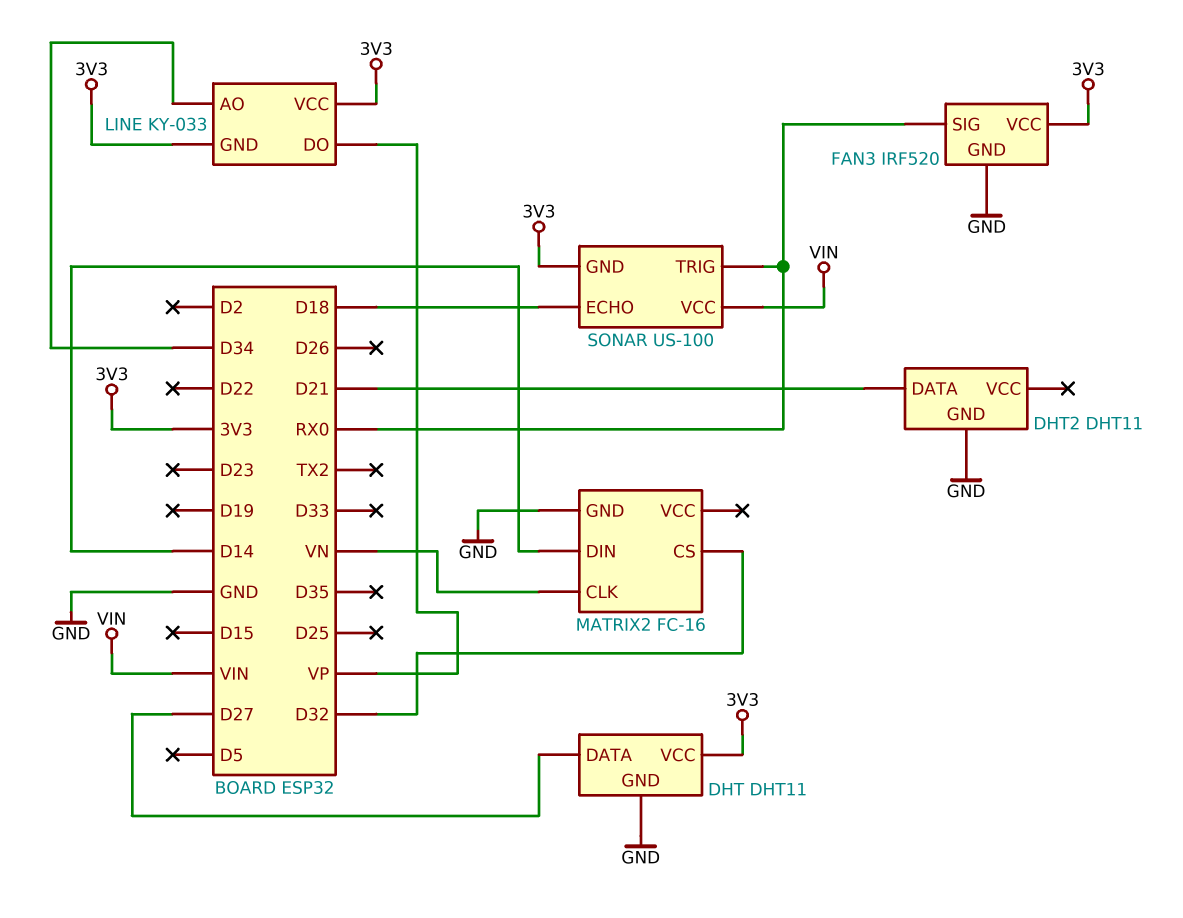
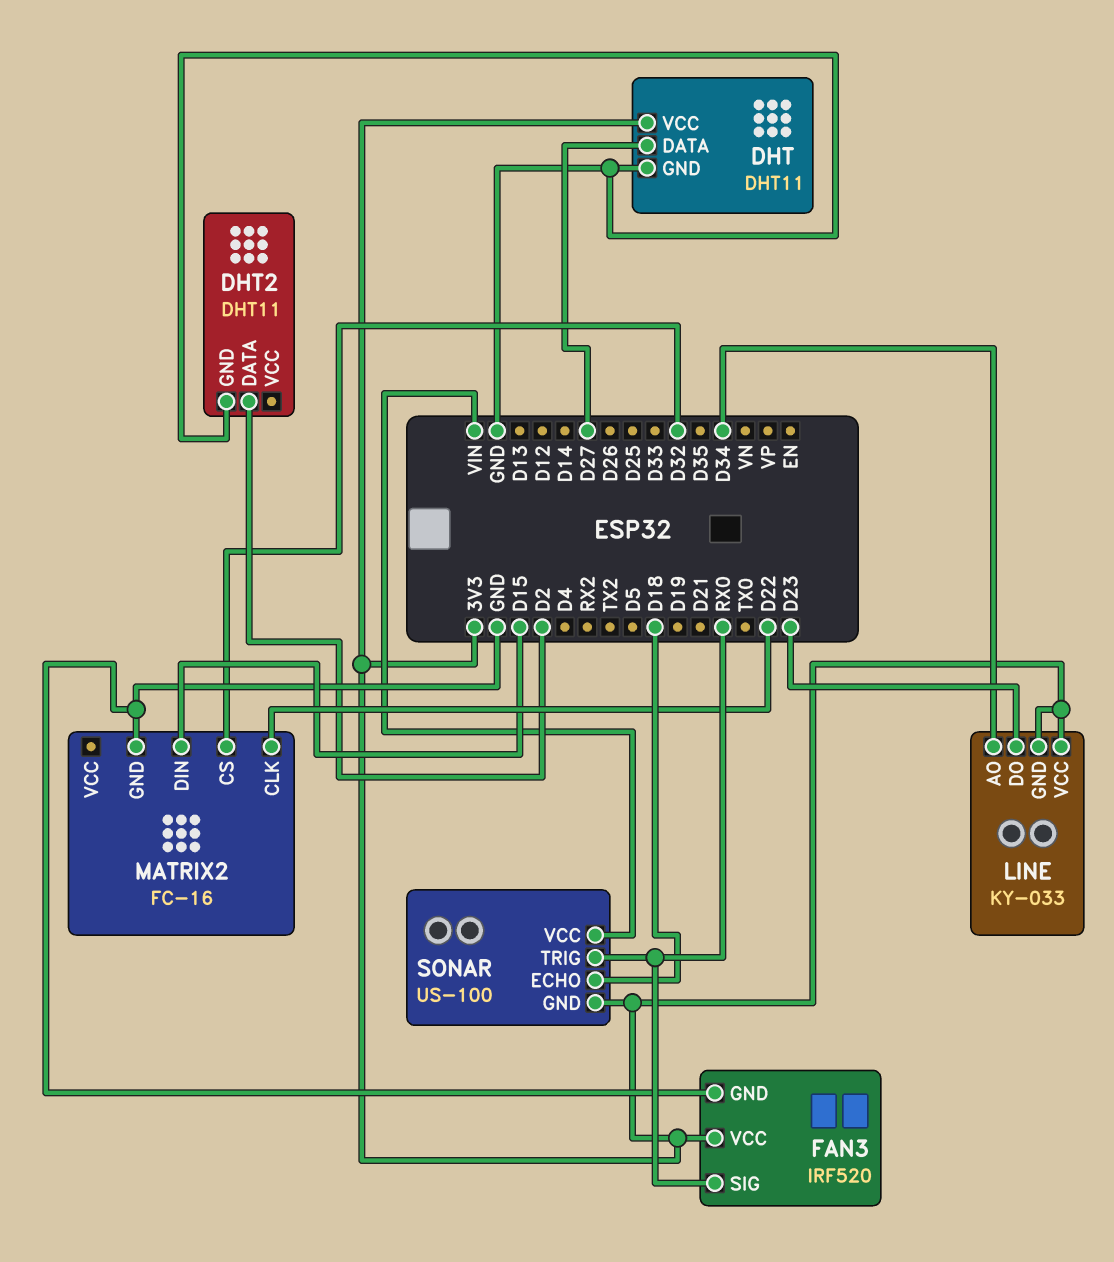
DHT2 pin DATA: D21 -> D2
LINE pin DO: VP -> D23
MATRIX2 pin CLK: VN -> D22
MATRIX2 pin DIN: D14 -> D15

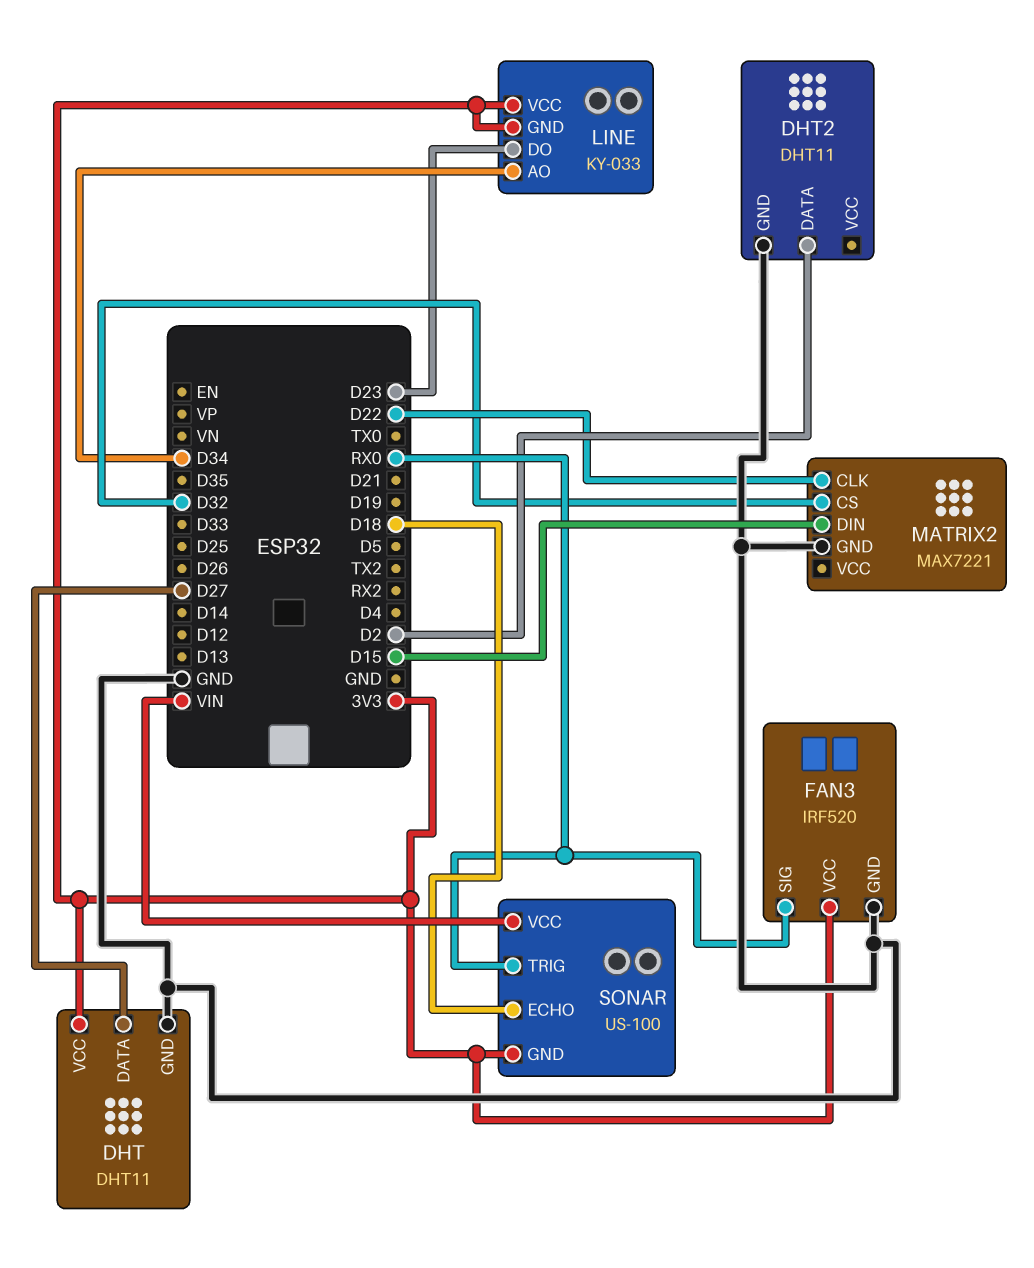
MATRIX2: FC-16 -> MAX7221

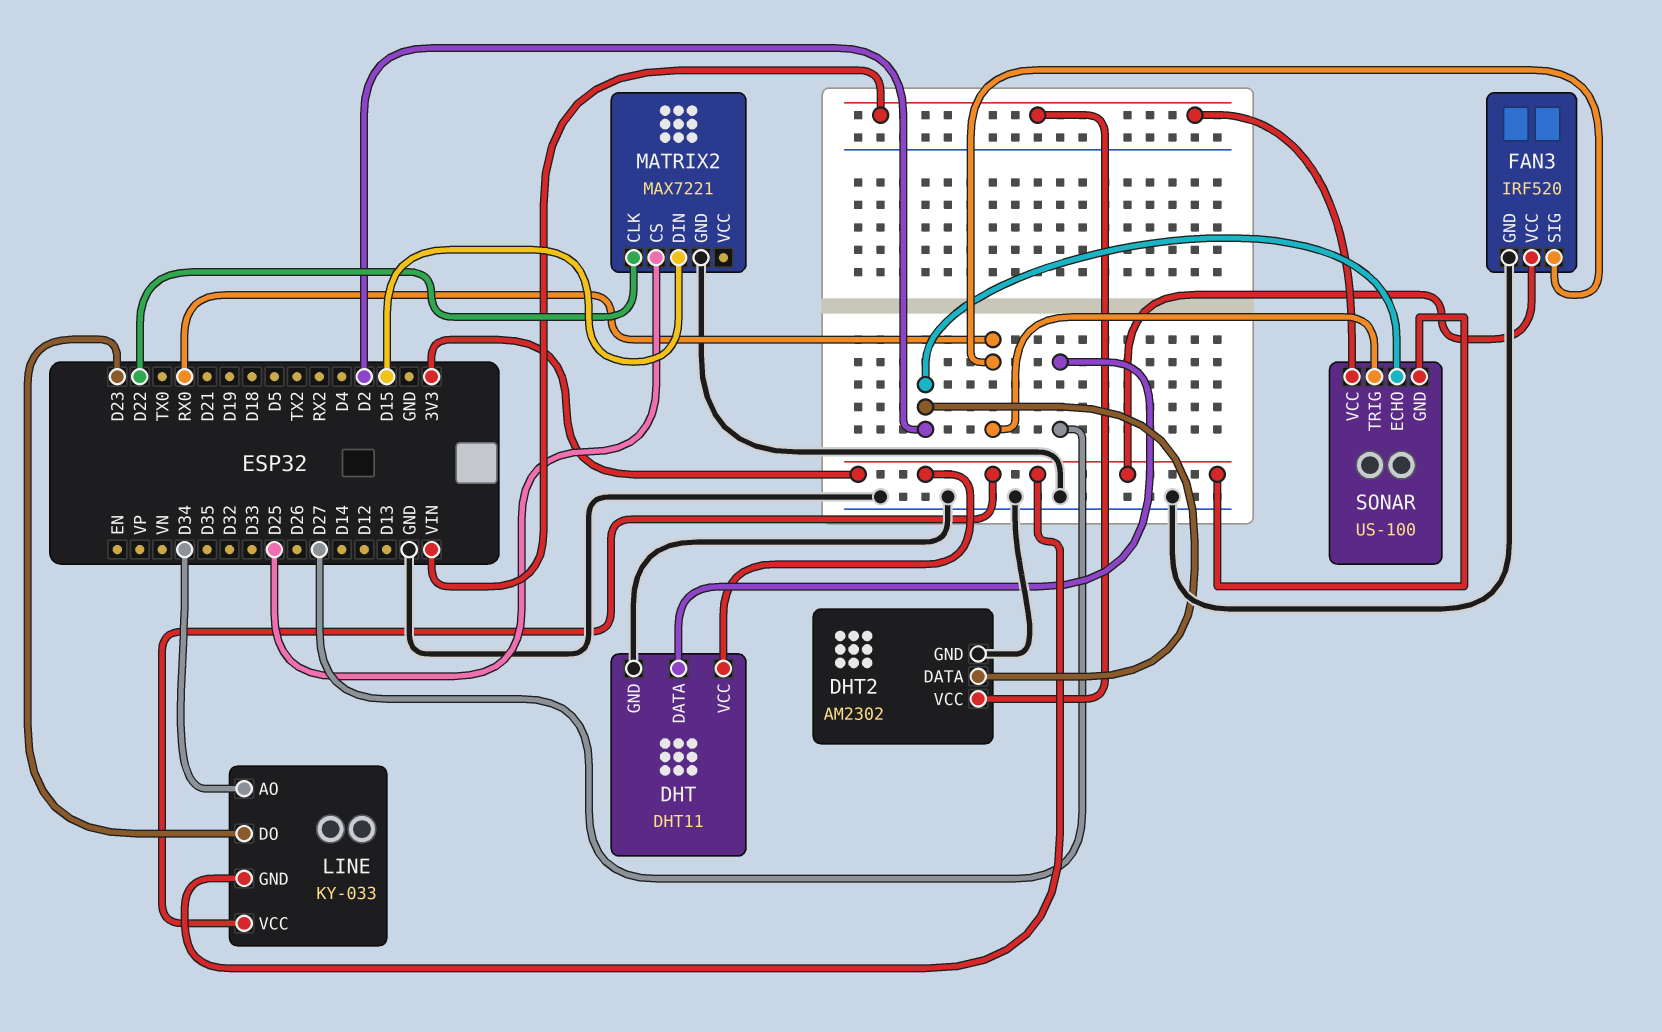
DHT2: DHT11 -> AM2302
DHT2 pin VCC: none -> VIN
MATRIX2 pin CS: D32 -> D25
SONAR pin ECHO: D18 -> D2

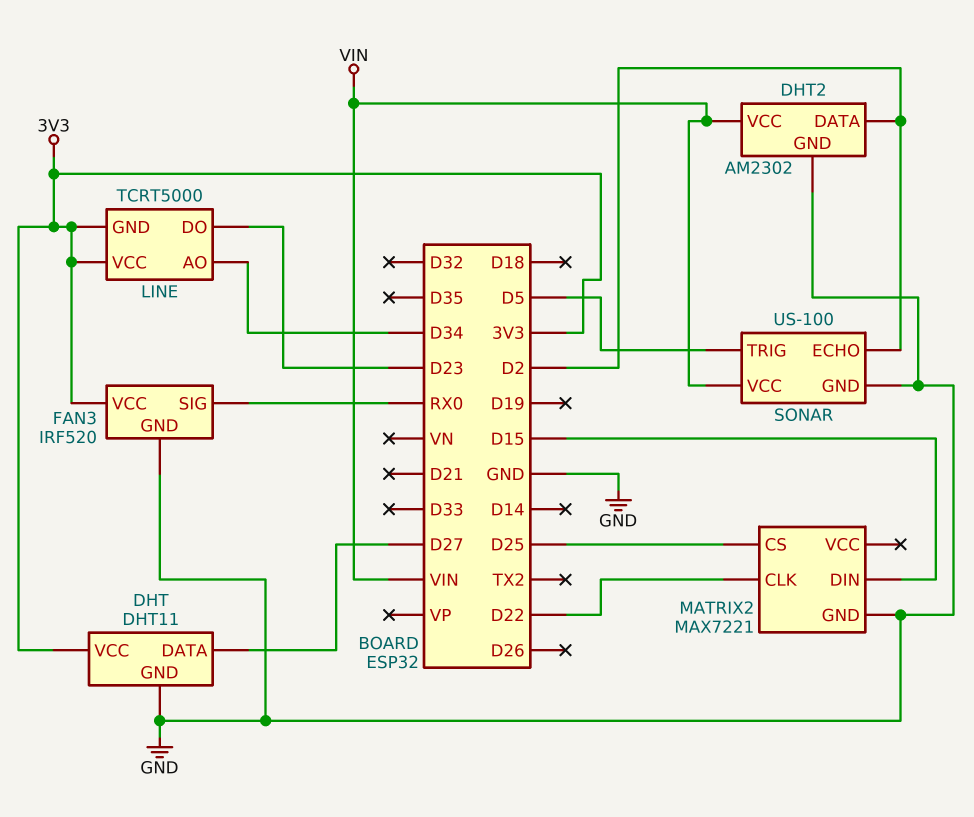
LINE: KY-033 -> TCRT5000
SONAR pin GND: 3V3 -> GND
SONAR pin TRIG: RX0 -> D5

